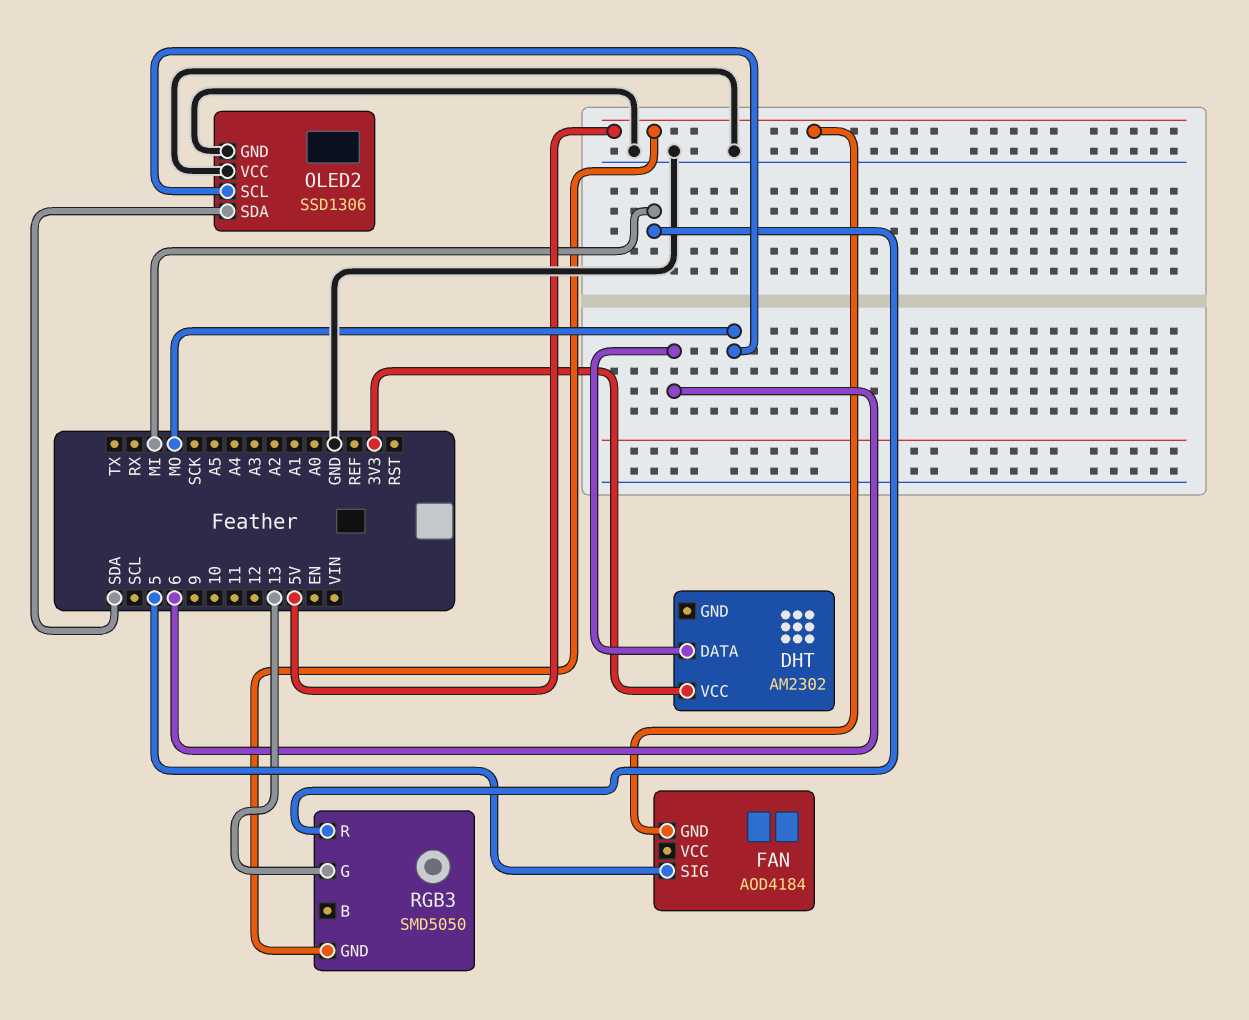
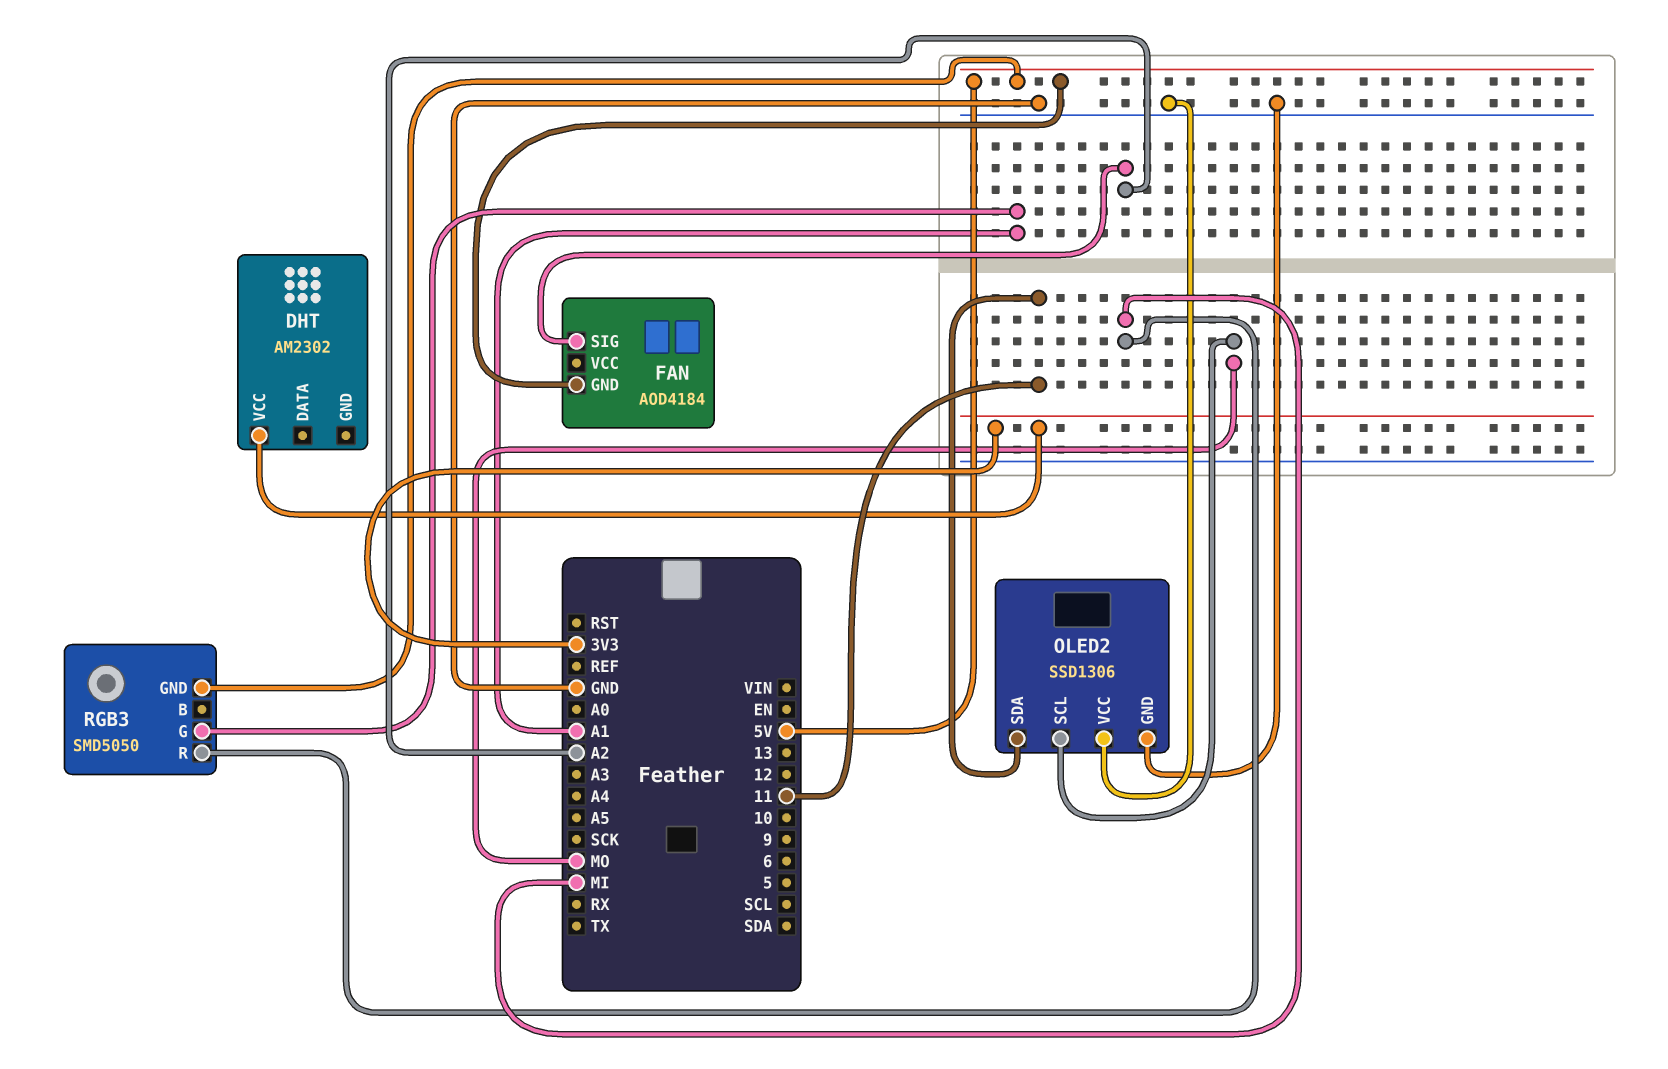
DHT pin DATA: 6 -> none
FAN pin SIG: 5 -> A2
OLED2 pin SDA: SDA -> 11
RGB3 pin G: 13 -> A1

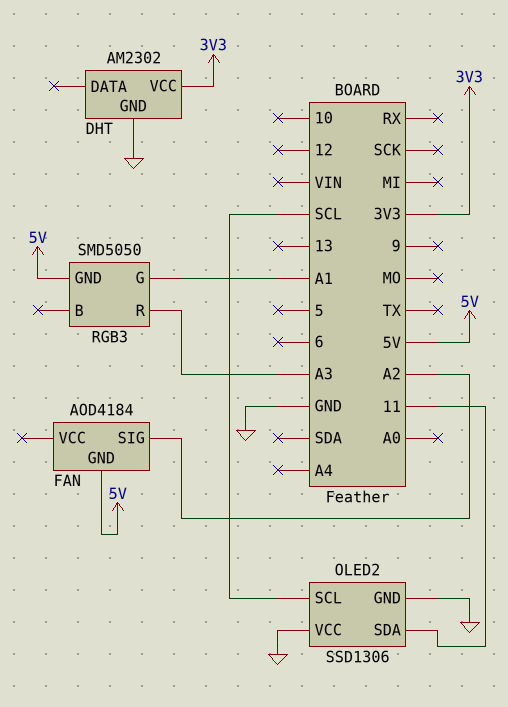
DHT pin GND: none -> GND
OLED2 pin SCL: MO -> SCL
RGB3 pin R: MI -> A3

